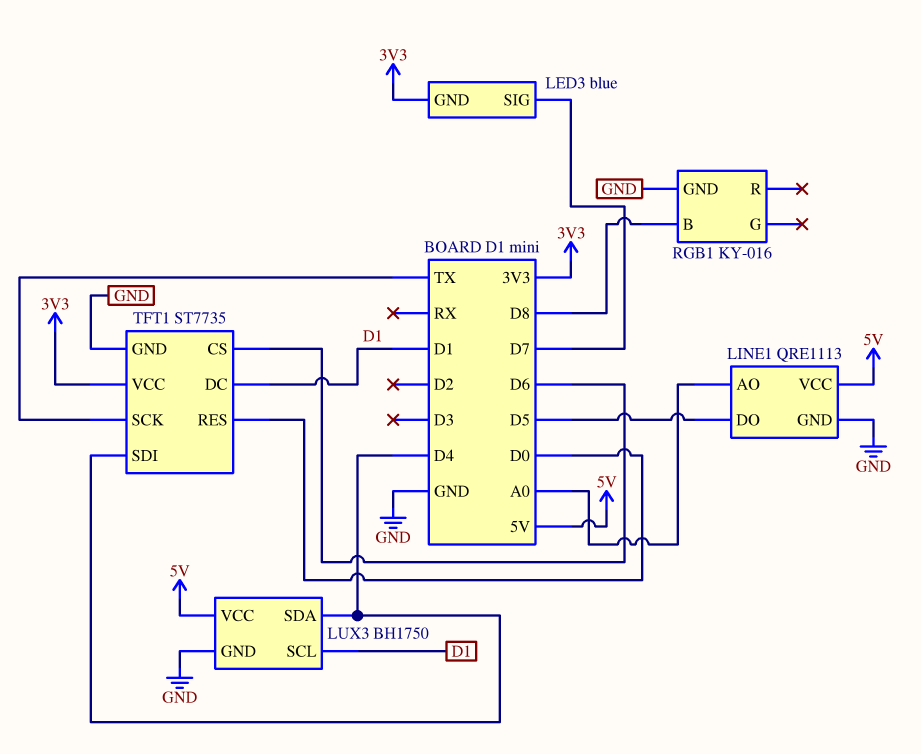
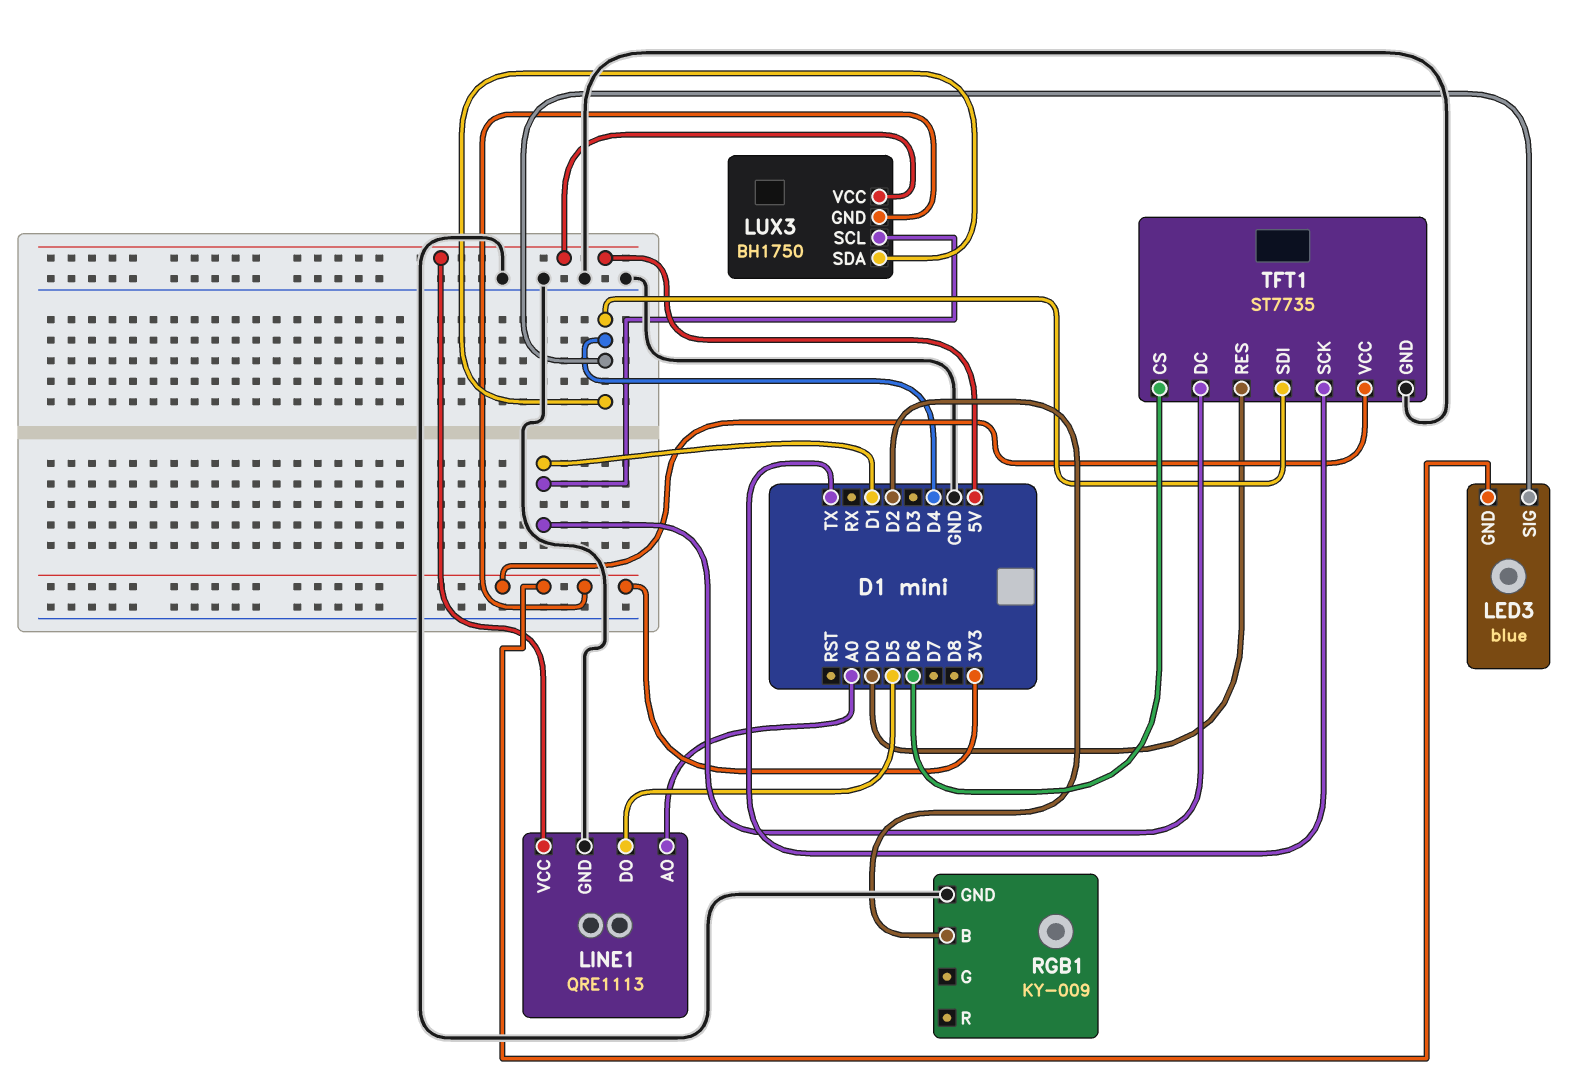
LED3 pin SIG: D7 -> D4
LUX3 pin GND: GND -> 3V3
RGB1: KY-016 -> KY-009
RGB1 pin B: D8 -> D2

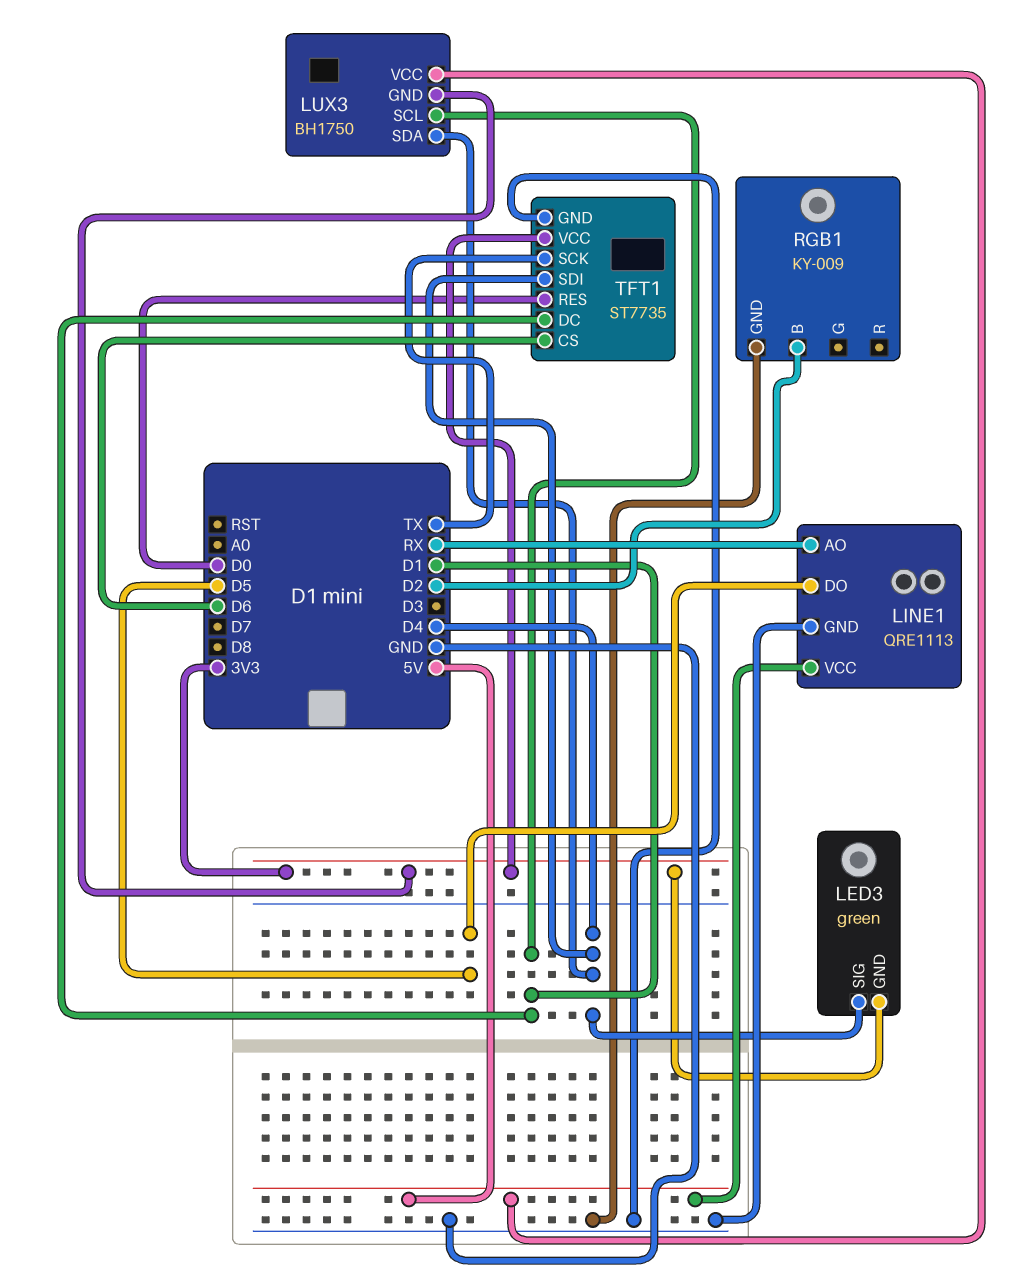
LED3: blue -> green
LINE1 pin AO: A0 -> RX

